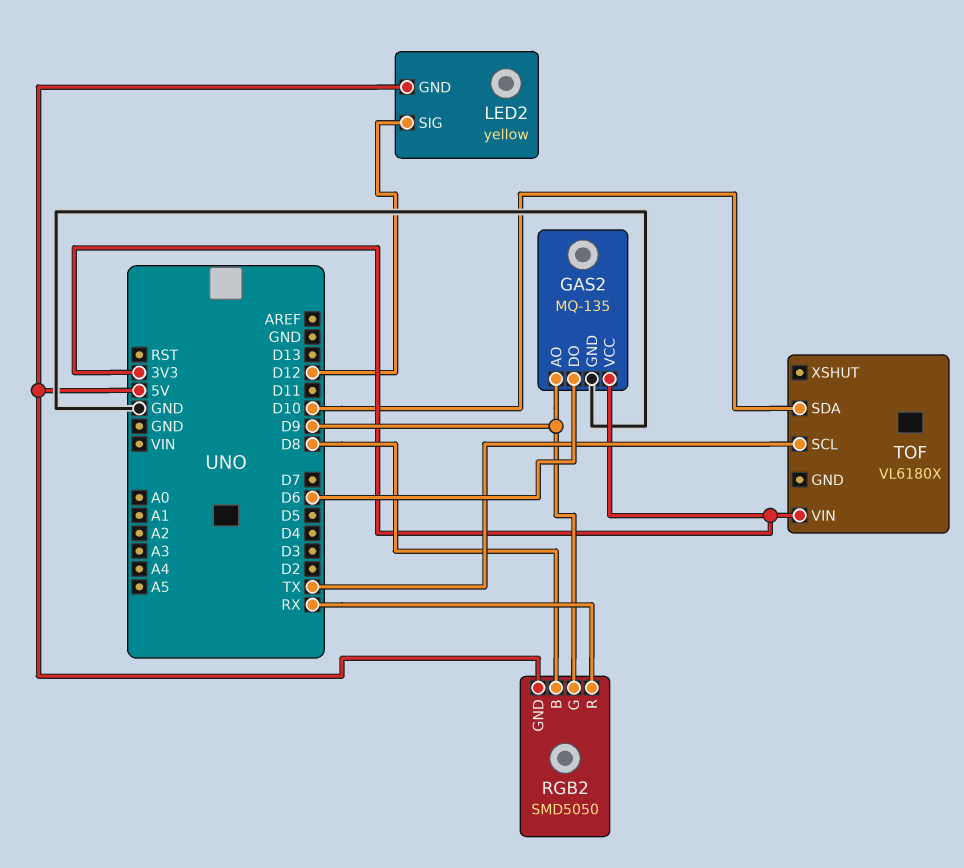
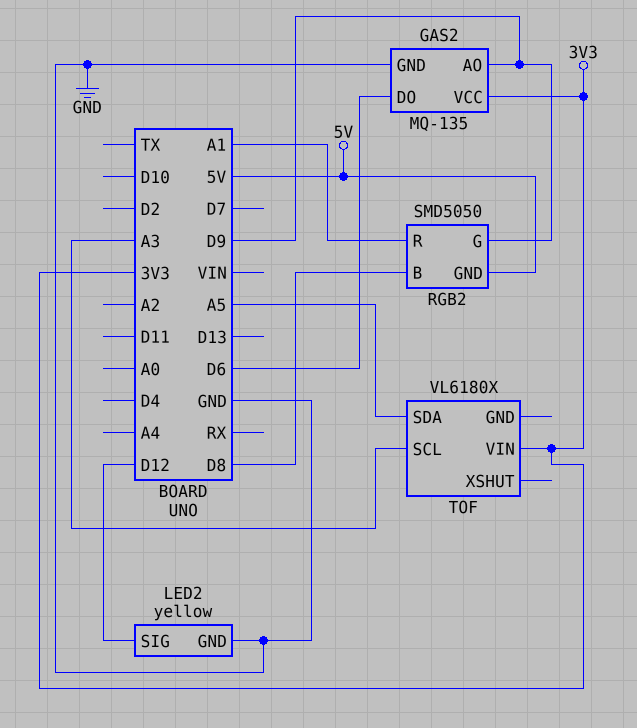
LED2 pin GND: 5V -> GND
RGB2 pin R: RX -> A1
TOF pin SCL: TX -> A3
TOF pin SDA: D10 -> A5

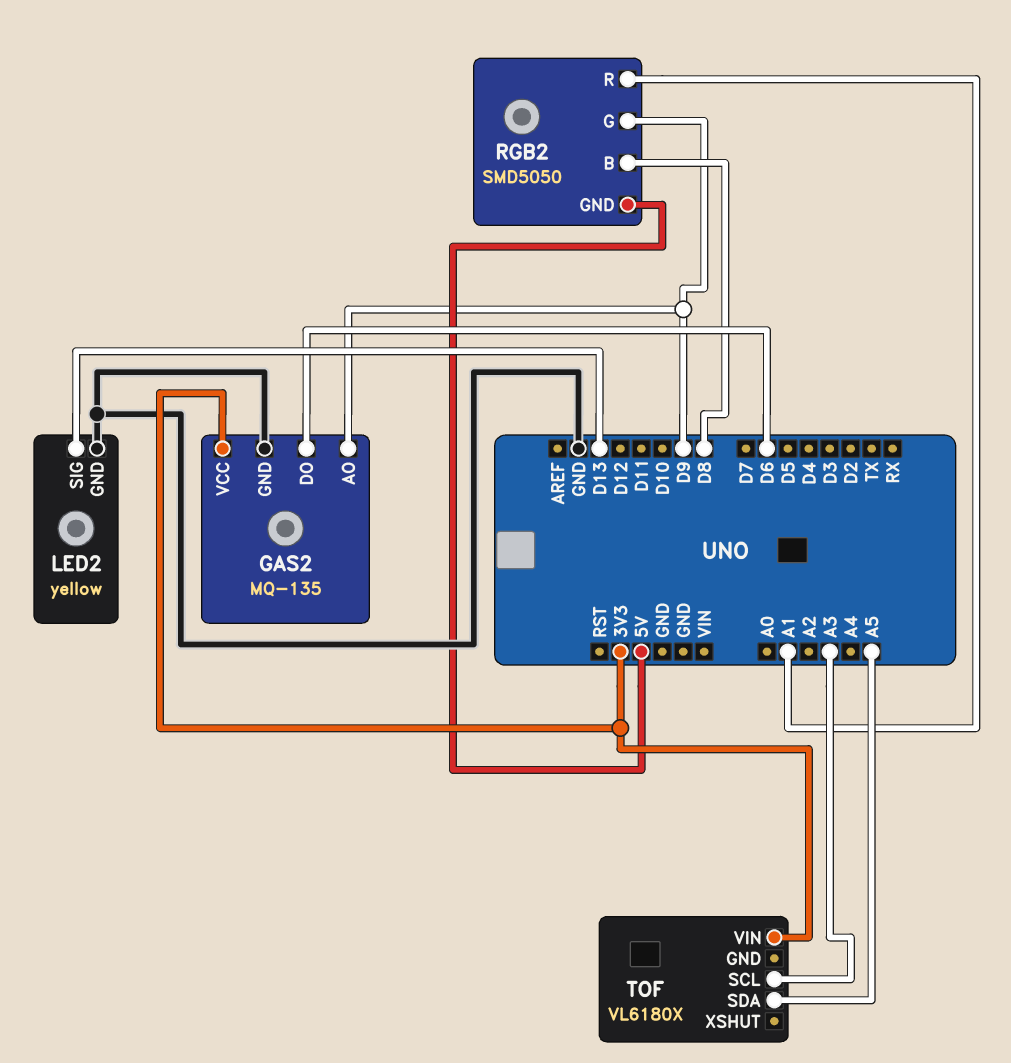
LED2 pin SIG: D12 -> D13

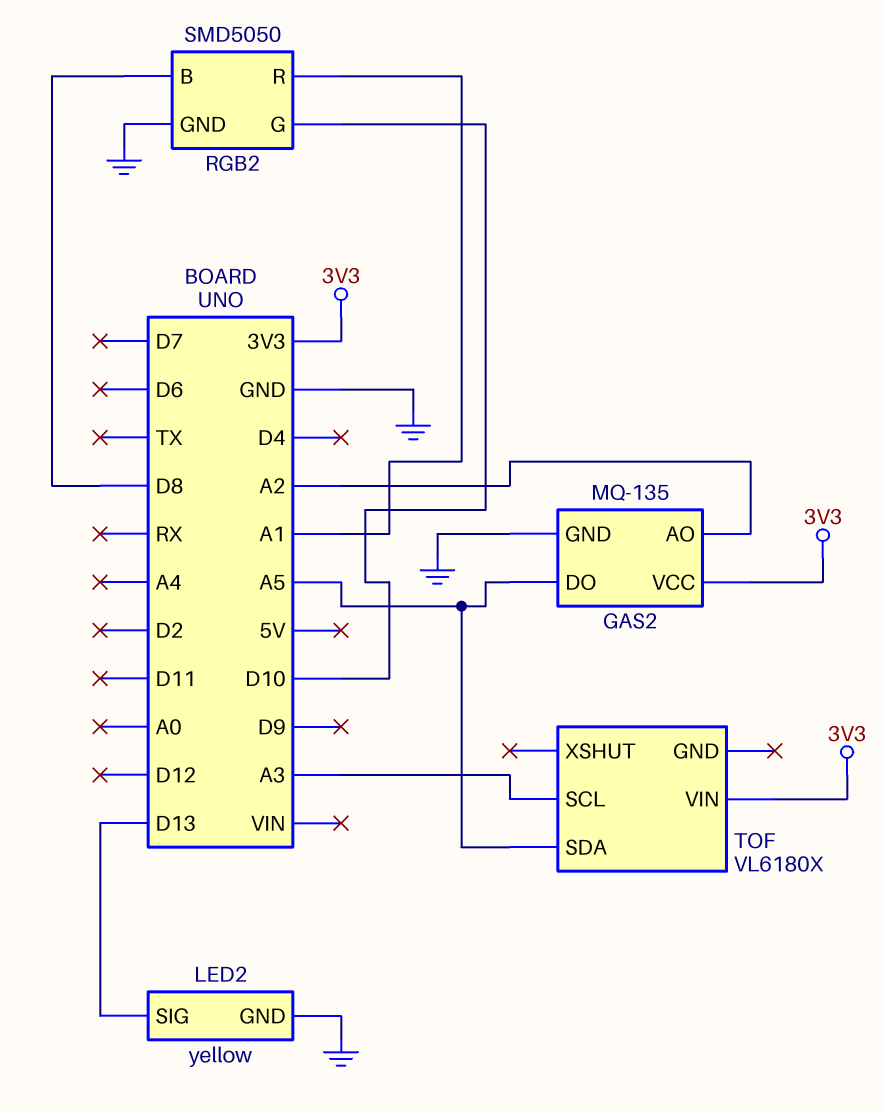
GAS2 pin AO: D9 -> A2
GAS2 pin DO: D6 -> A5
RGB2 pin G: D9 -> D10
RGB2 pin GND: 5V -> GND

